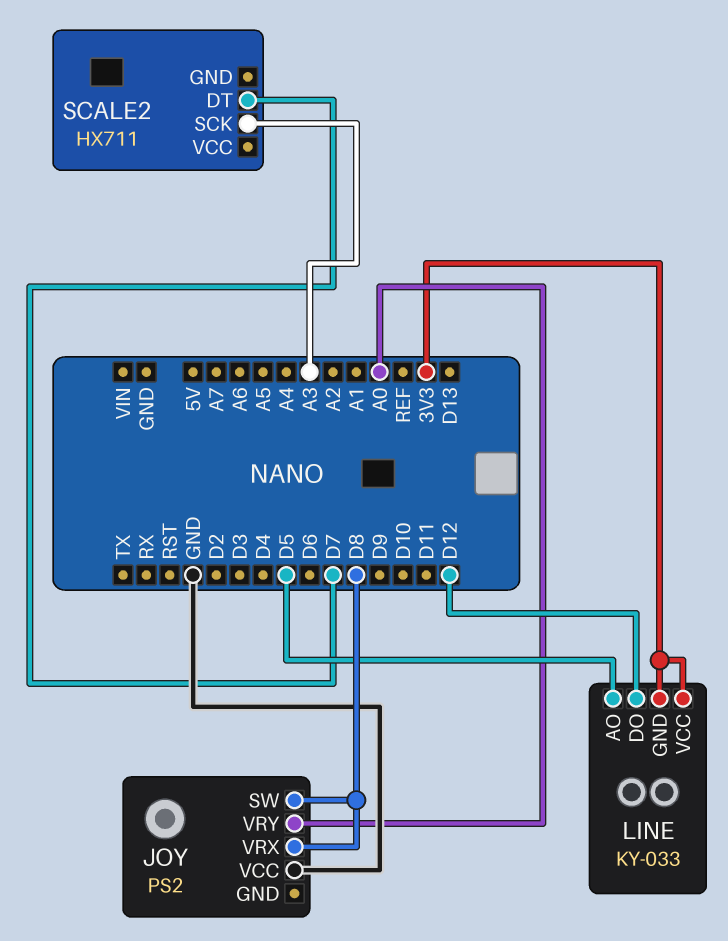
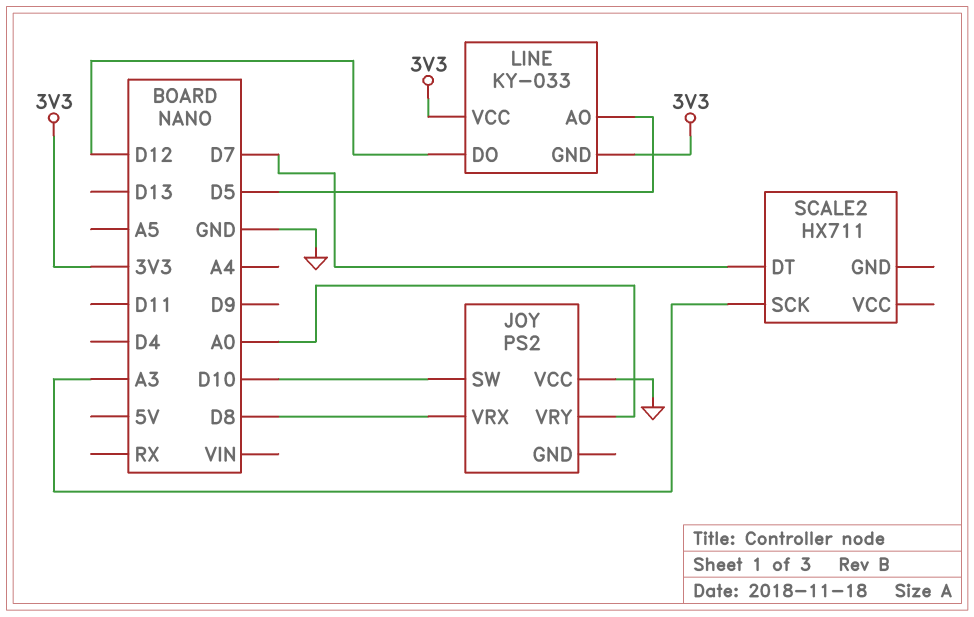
JOY pin SW: D8 -> D10

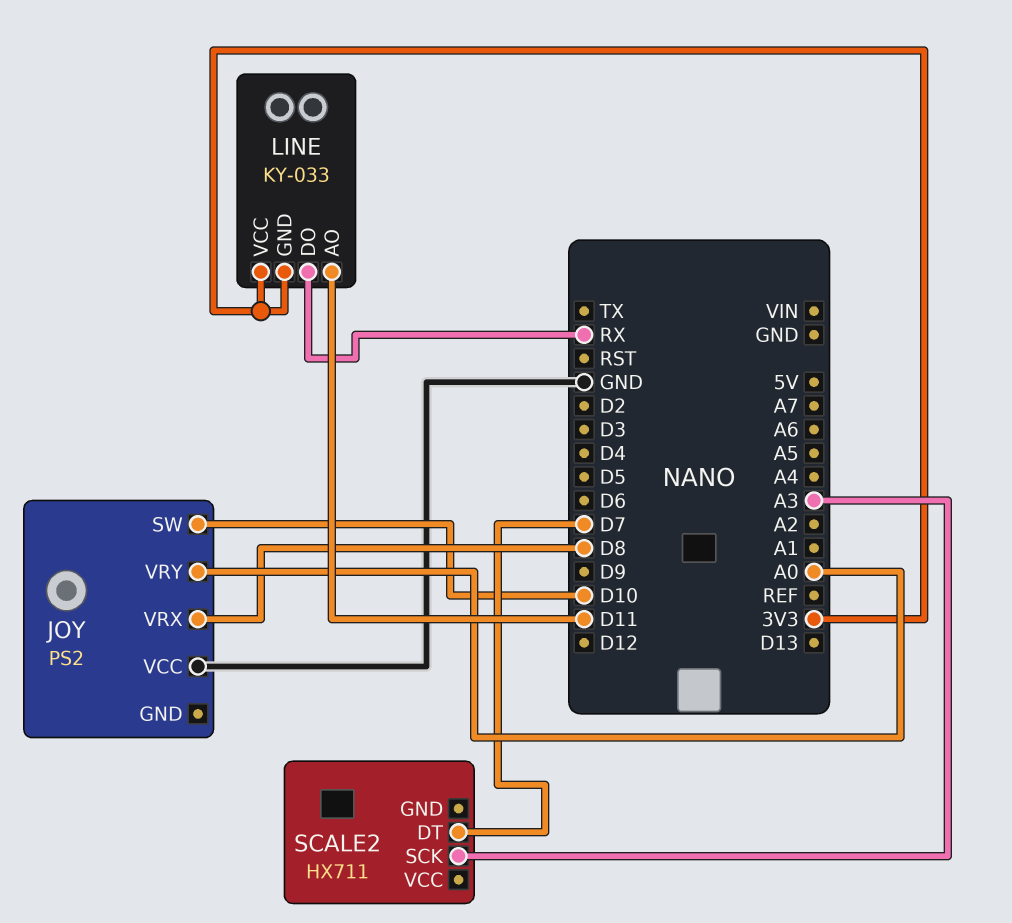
LINE pin AO: D5 -> D11
LINE pin DO: D12 -> RX

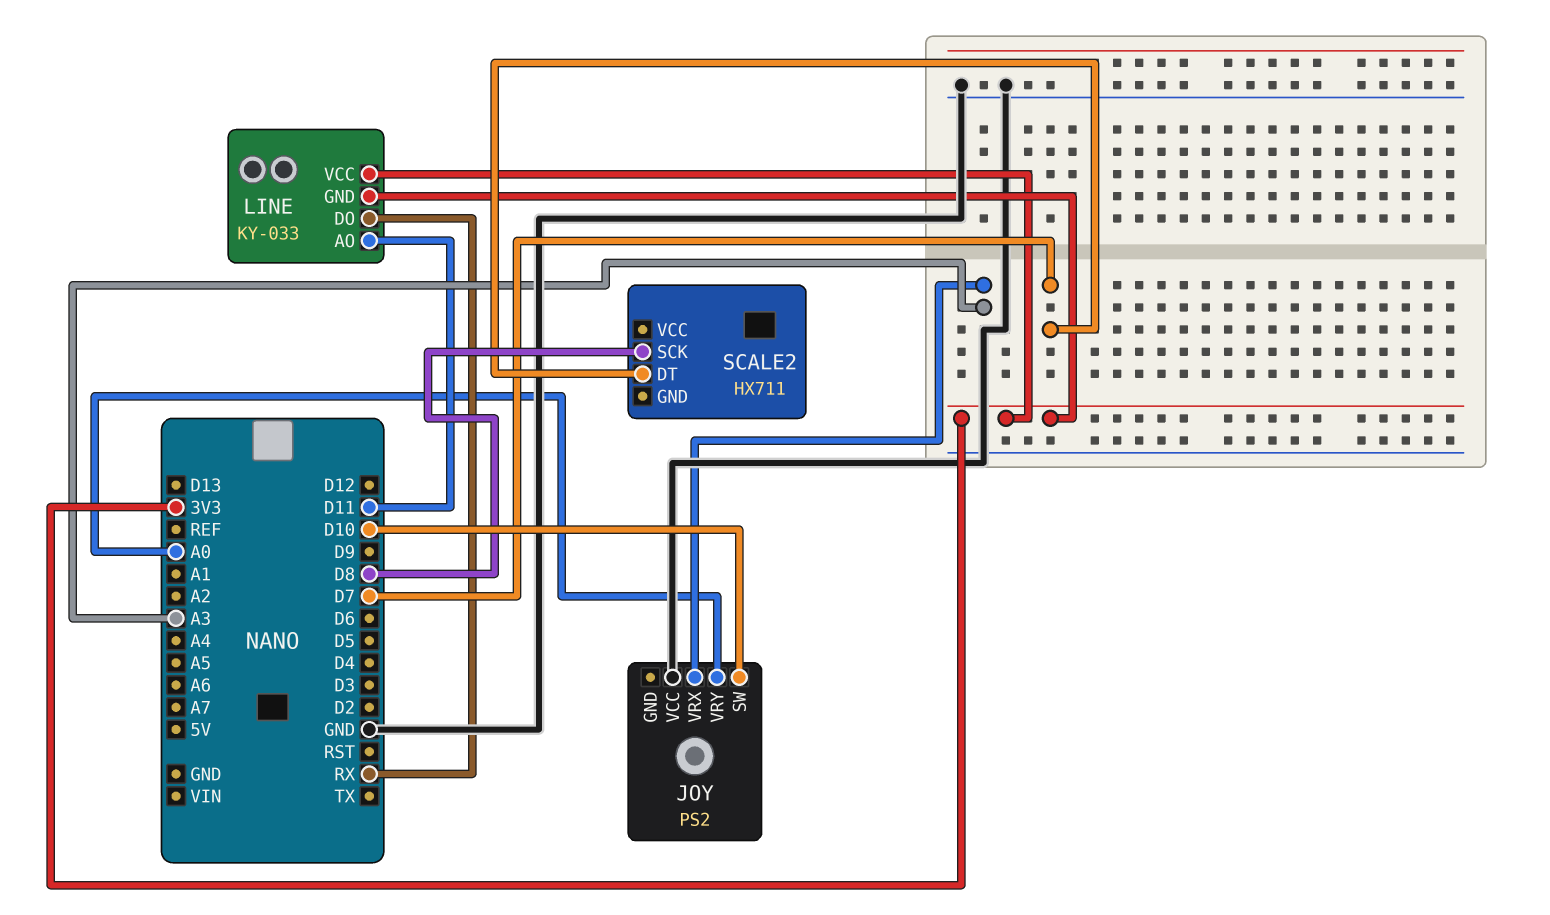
JOY pin VRX: D8 -> A3
SCALE2 pin SCK: A3 -> D8

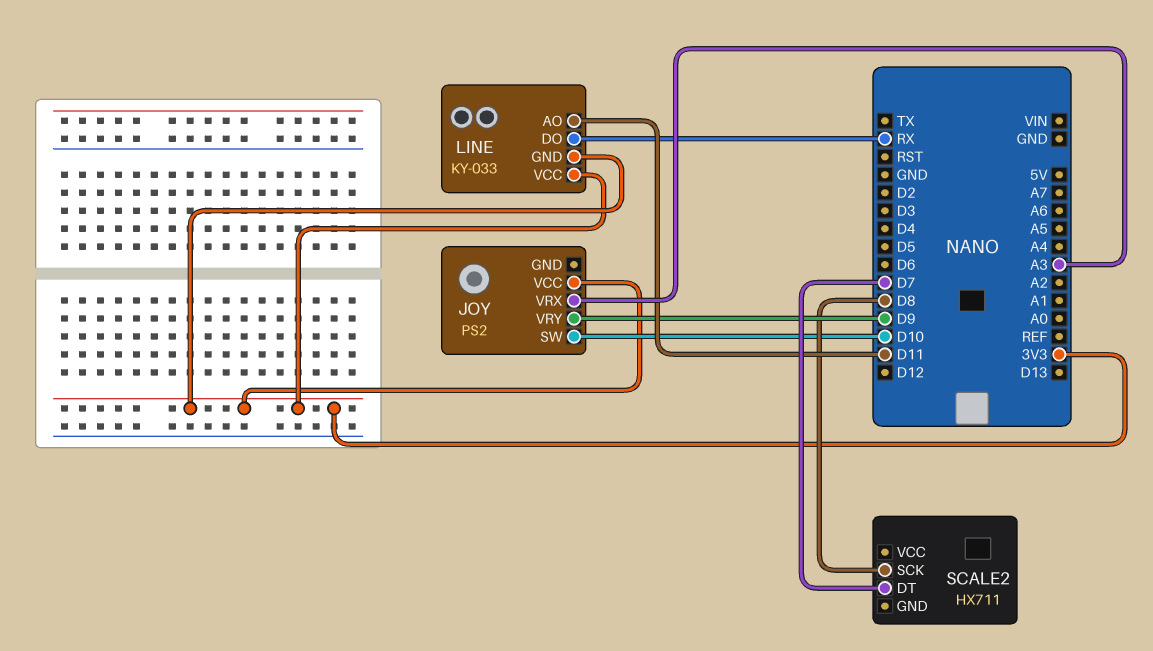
JOY pin VCC: GND -> 3V3
JOY pin VRY: A0 -> D9

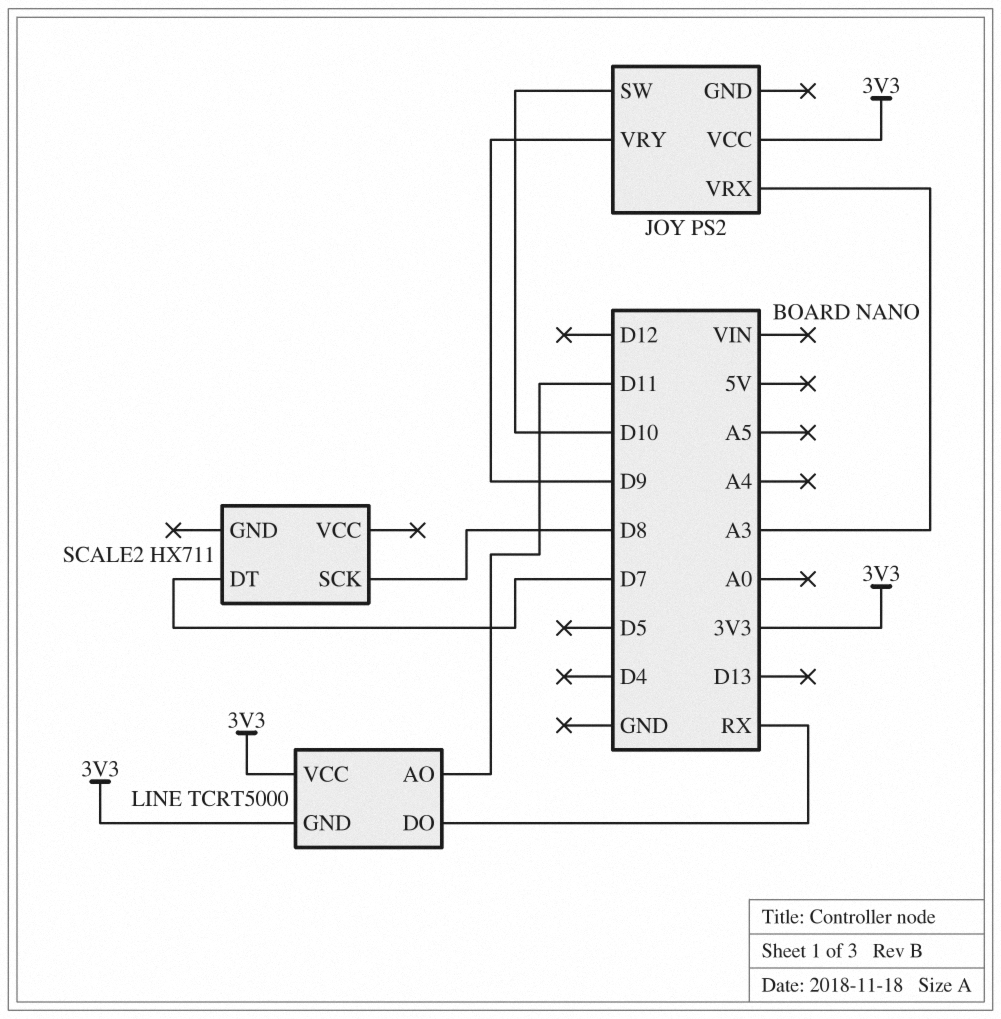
LINE: KY-033 -> TCRT5000

